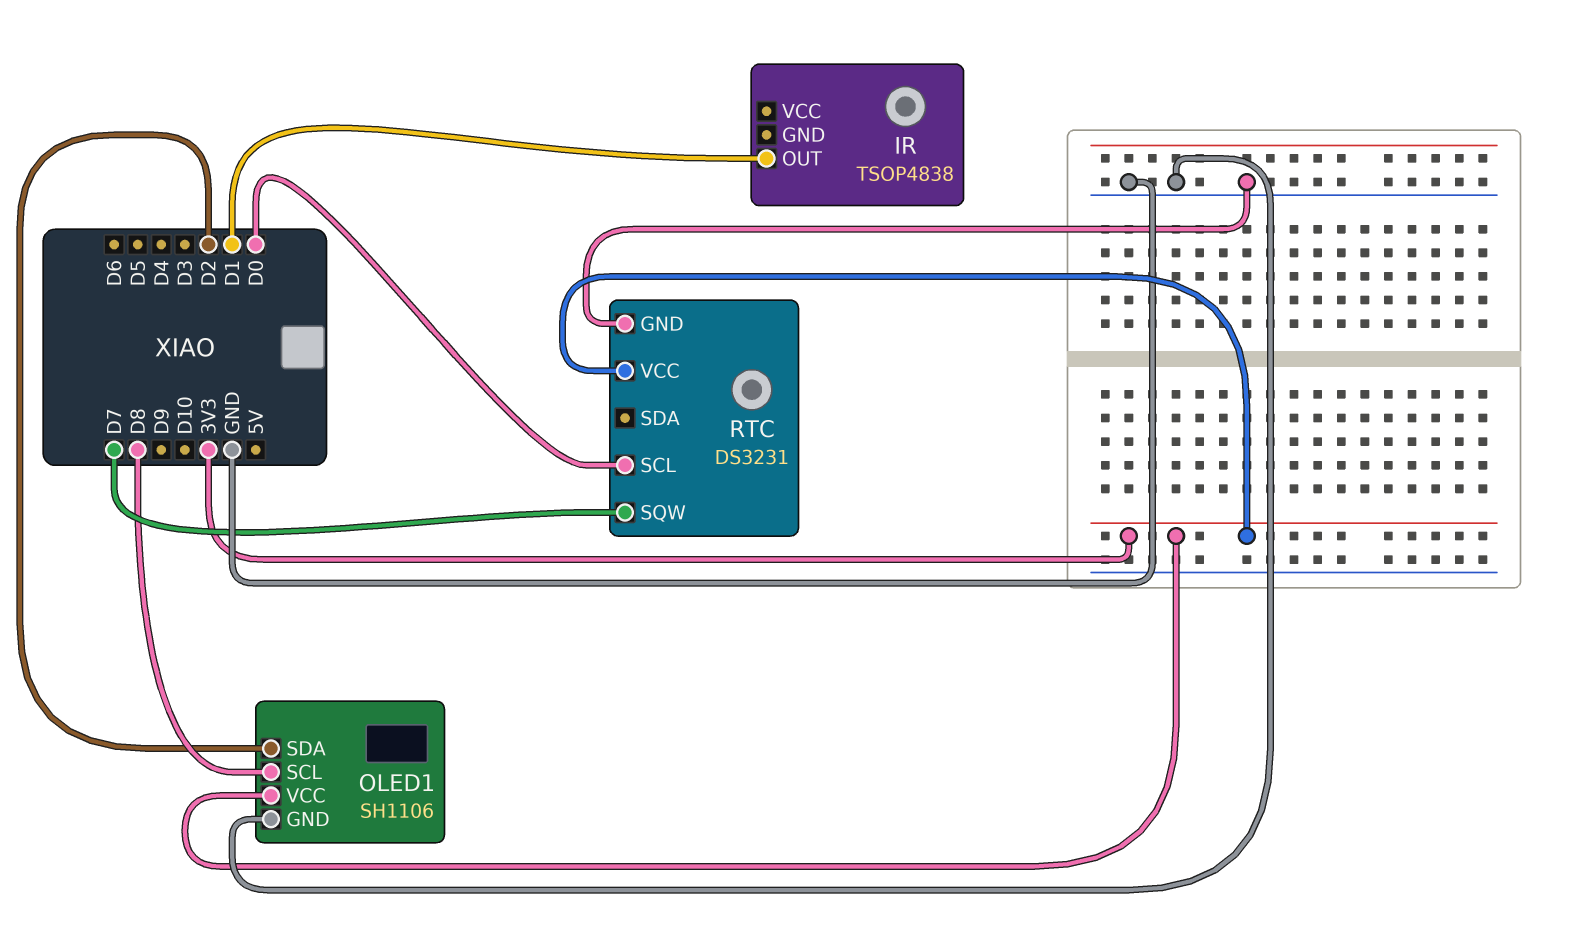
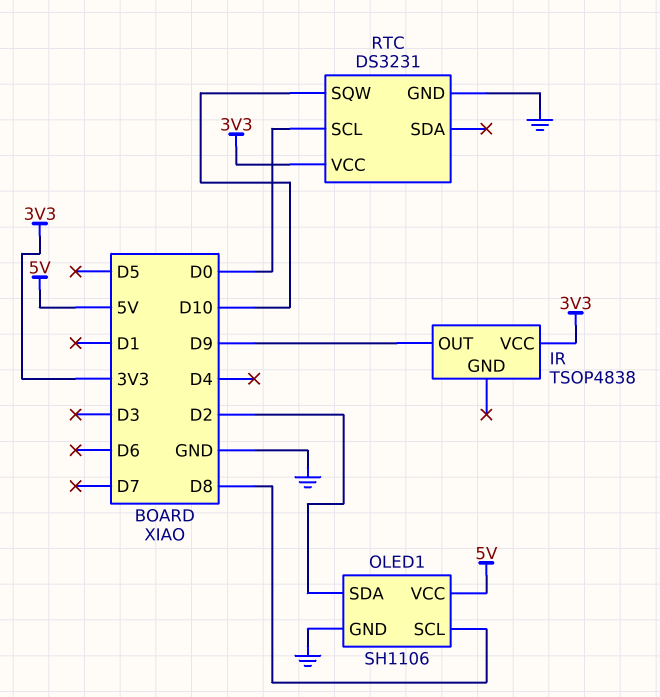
IR pin OUT: D1 -> D9
IR pin VCC: none -> 3V3
OLED1 pin VCC: 3V3 -> 5V
RTC pin SQW: D7 -> D10

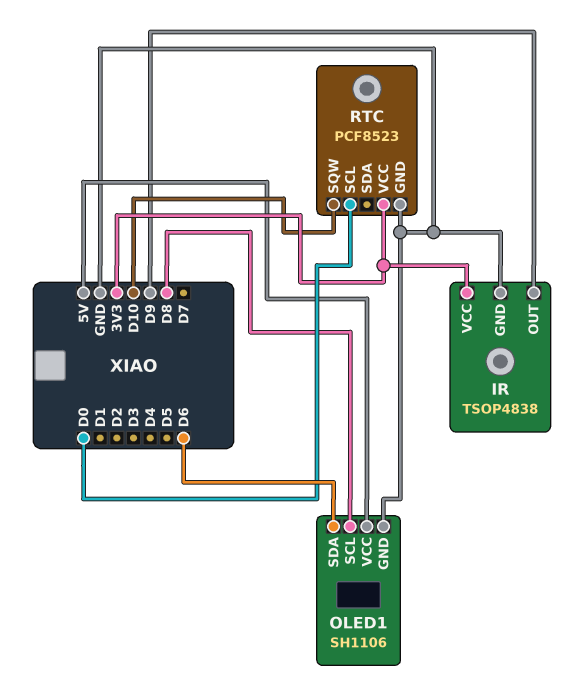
IR pin GND: none -> GND
OLED1 pin SDA: D2 -> D6
RTC: DS3231 -> PCF8523

